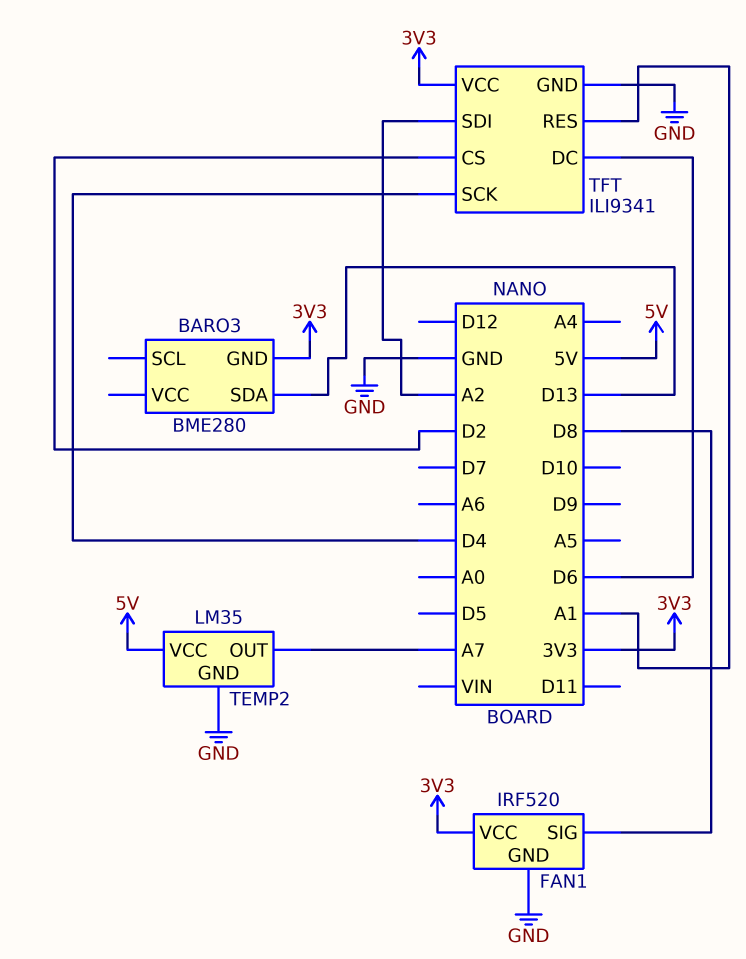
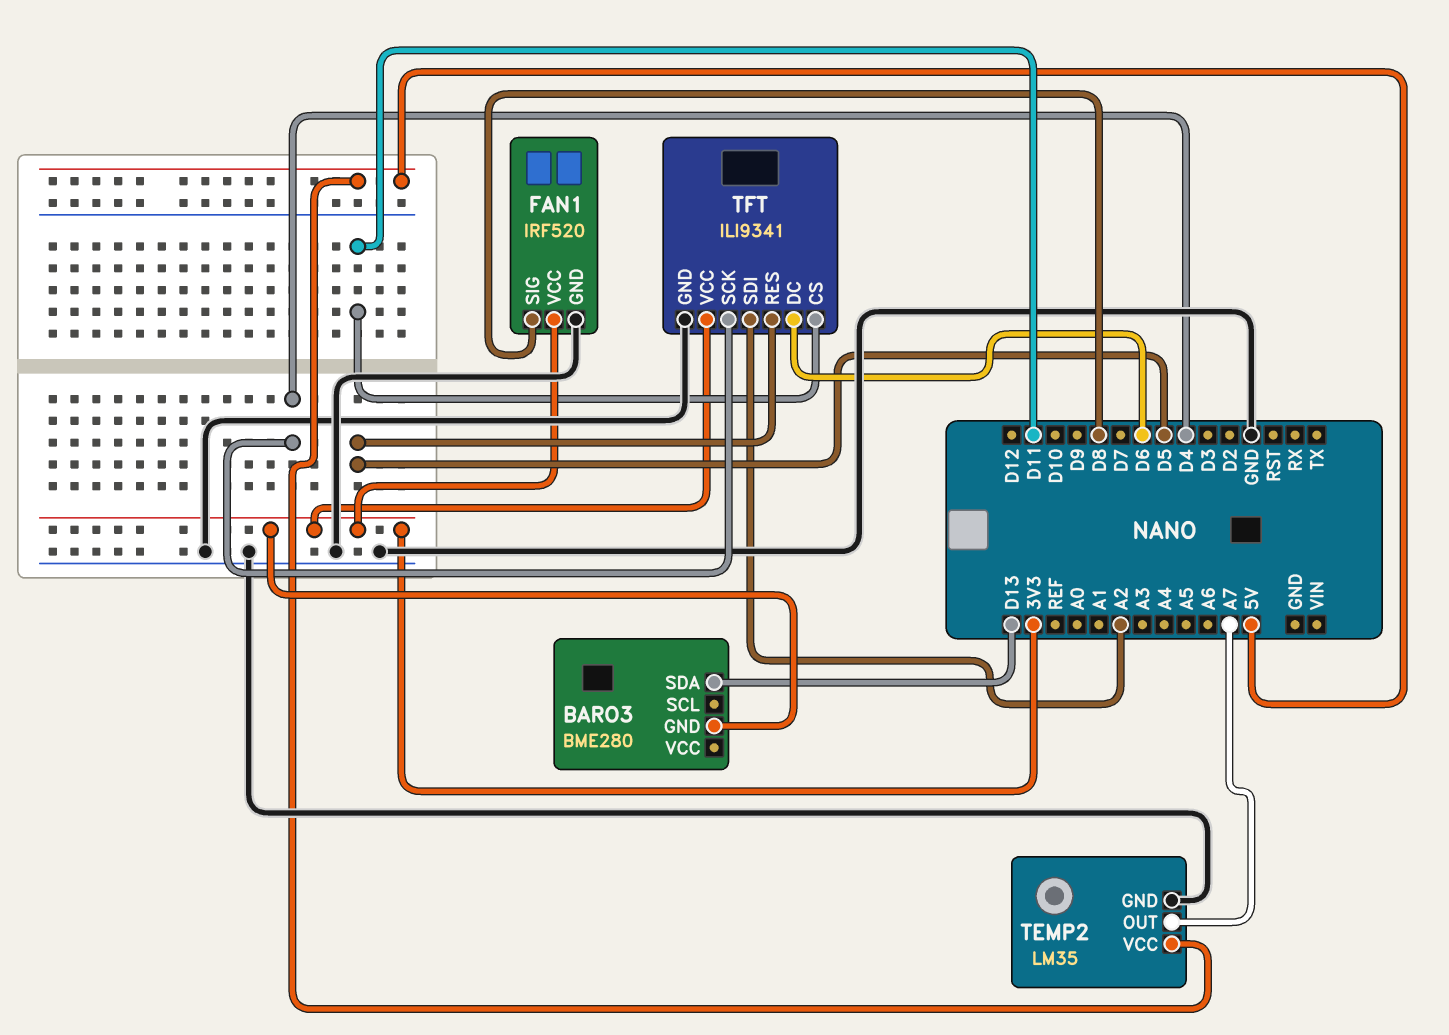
TFT pin CS: D2 -> D11
TFT pin RES: A1 -> D5

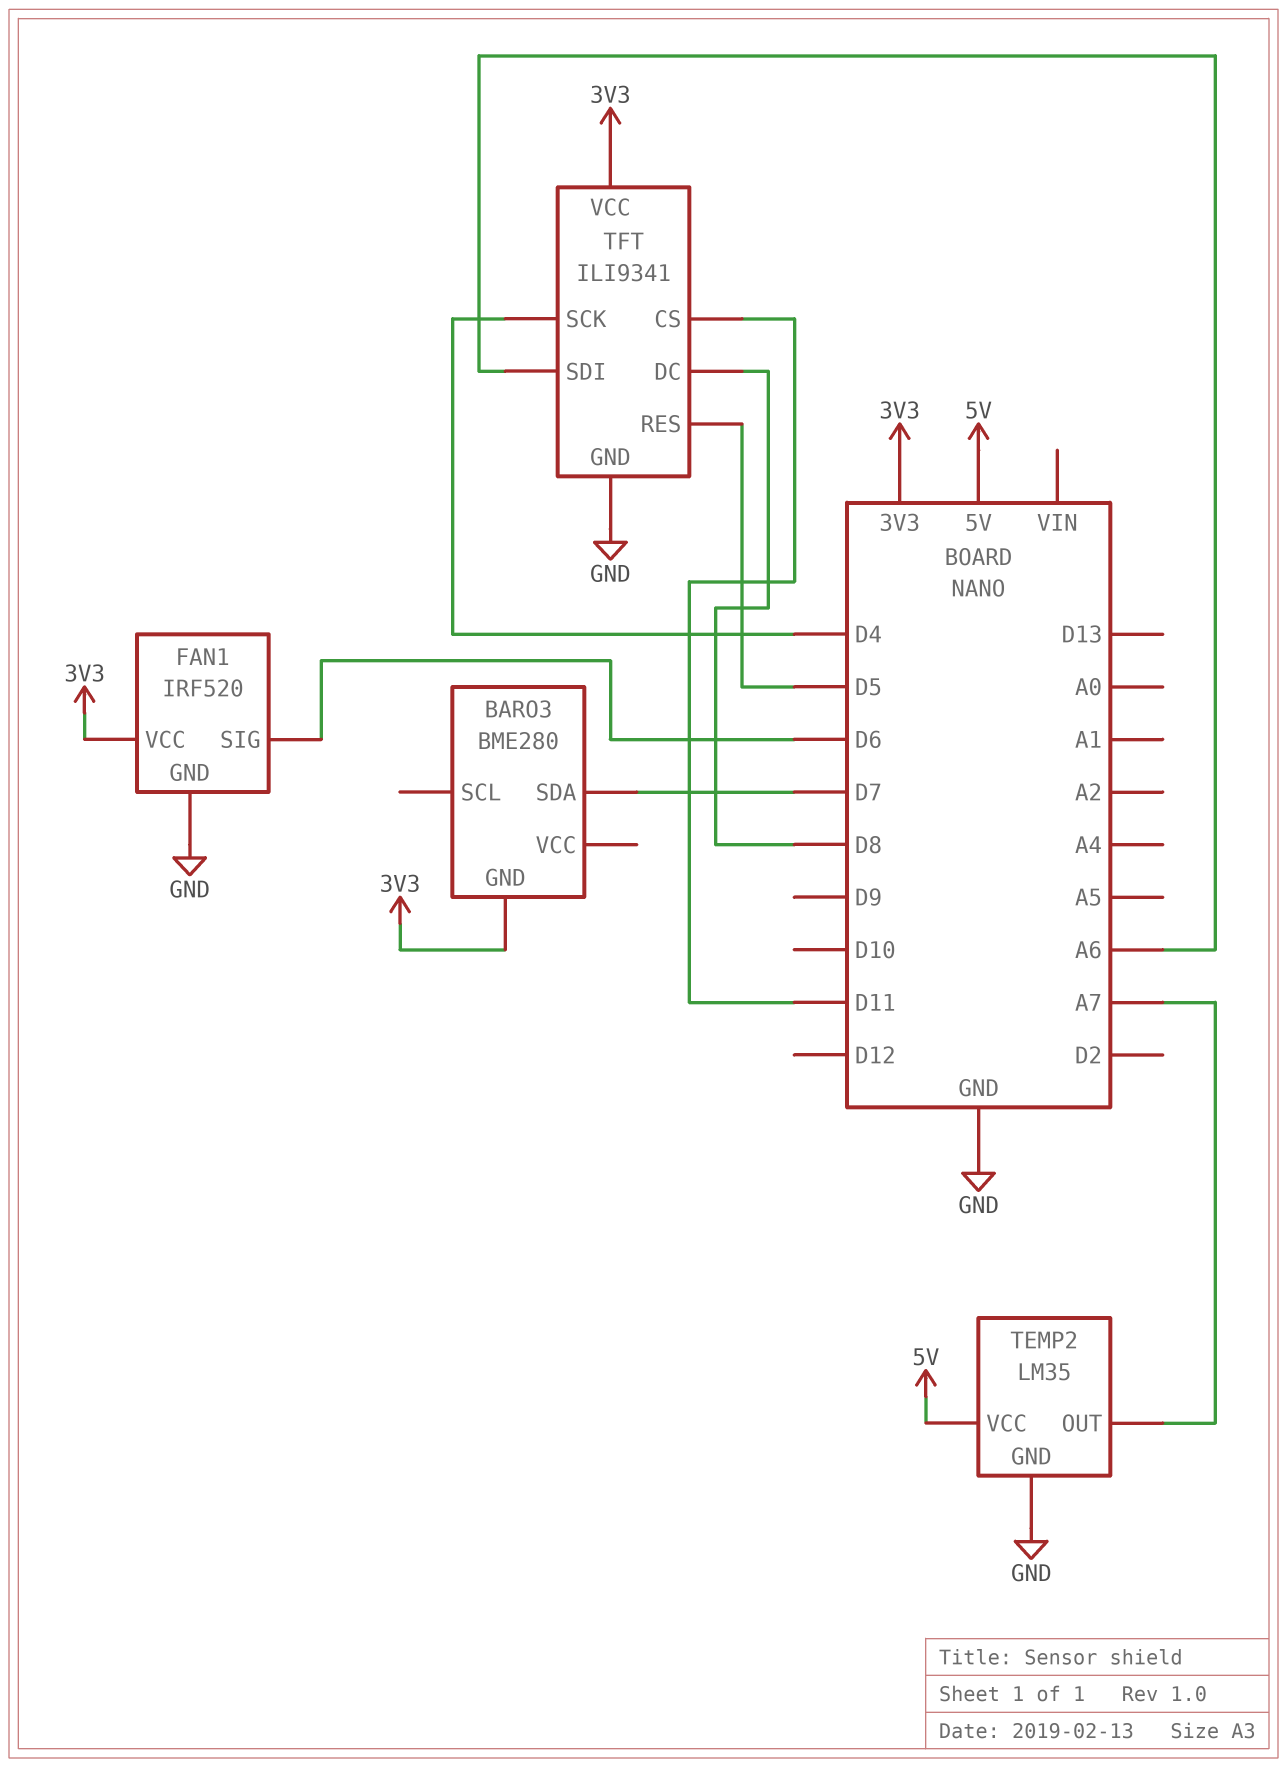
BARO3 pin SDA: D13 -> D7
FAN1 pin SIG: D8 -> D6
TFT pin DC: D6 -> D8
TFT pin SDI: A2 -> A6

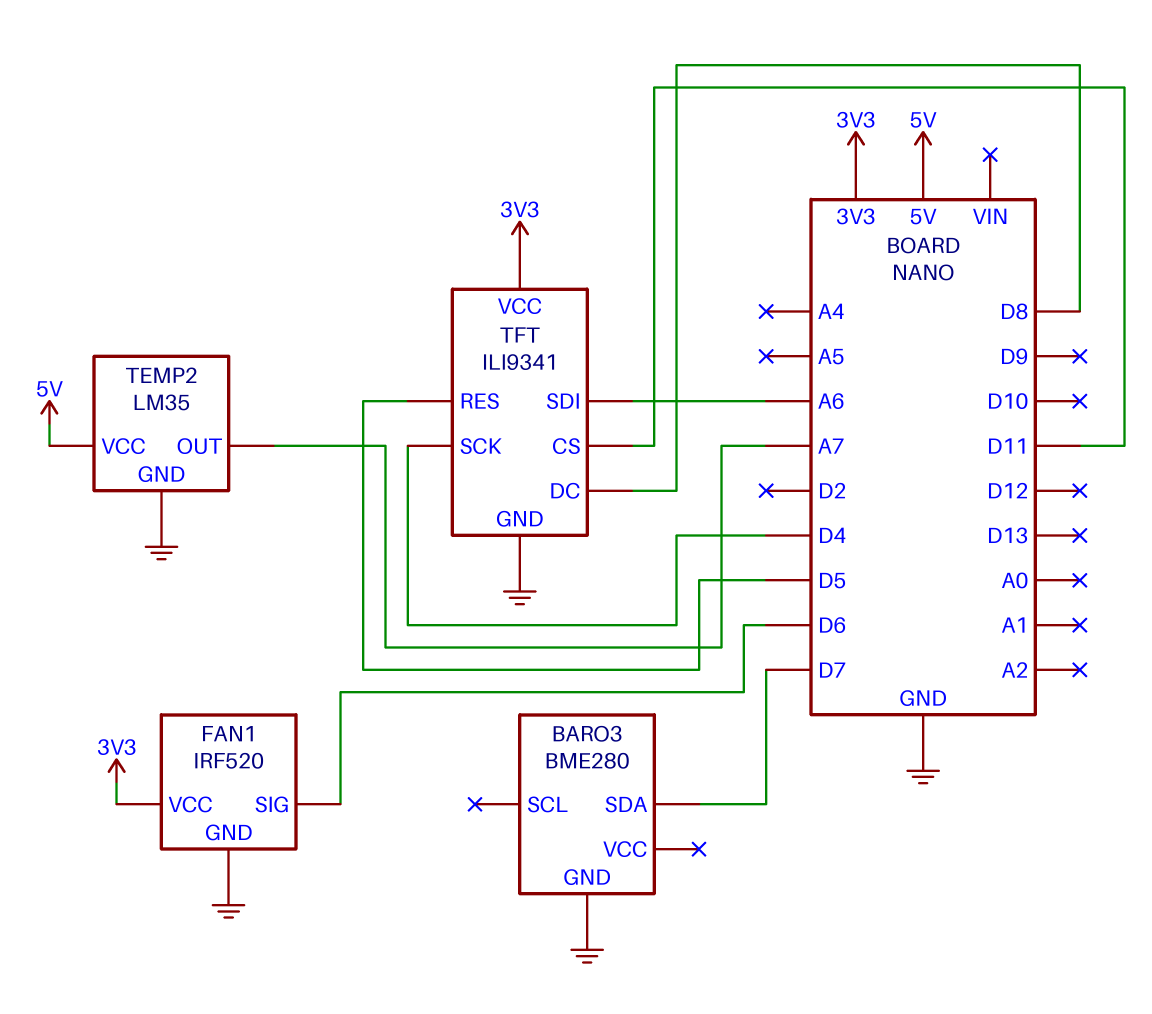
BARO3 pin GND: 3V3 -> GND

